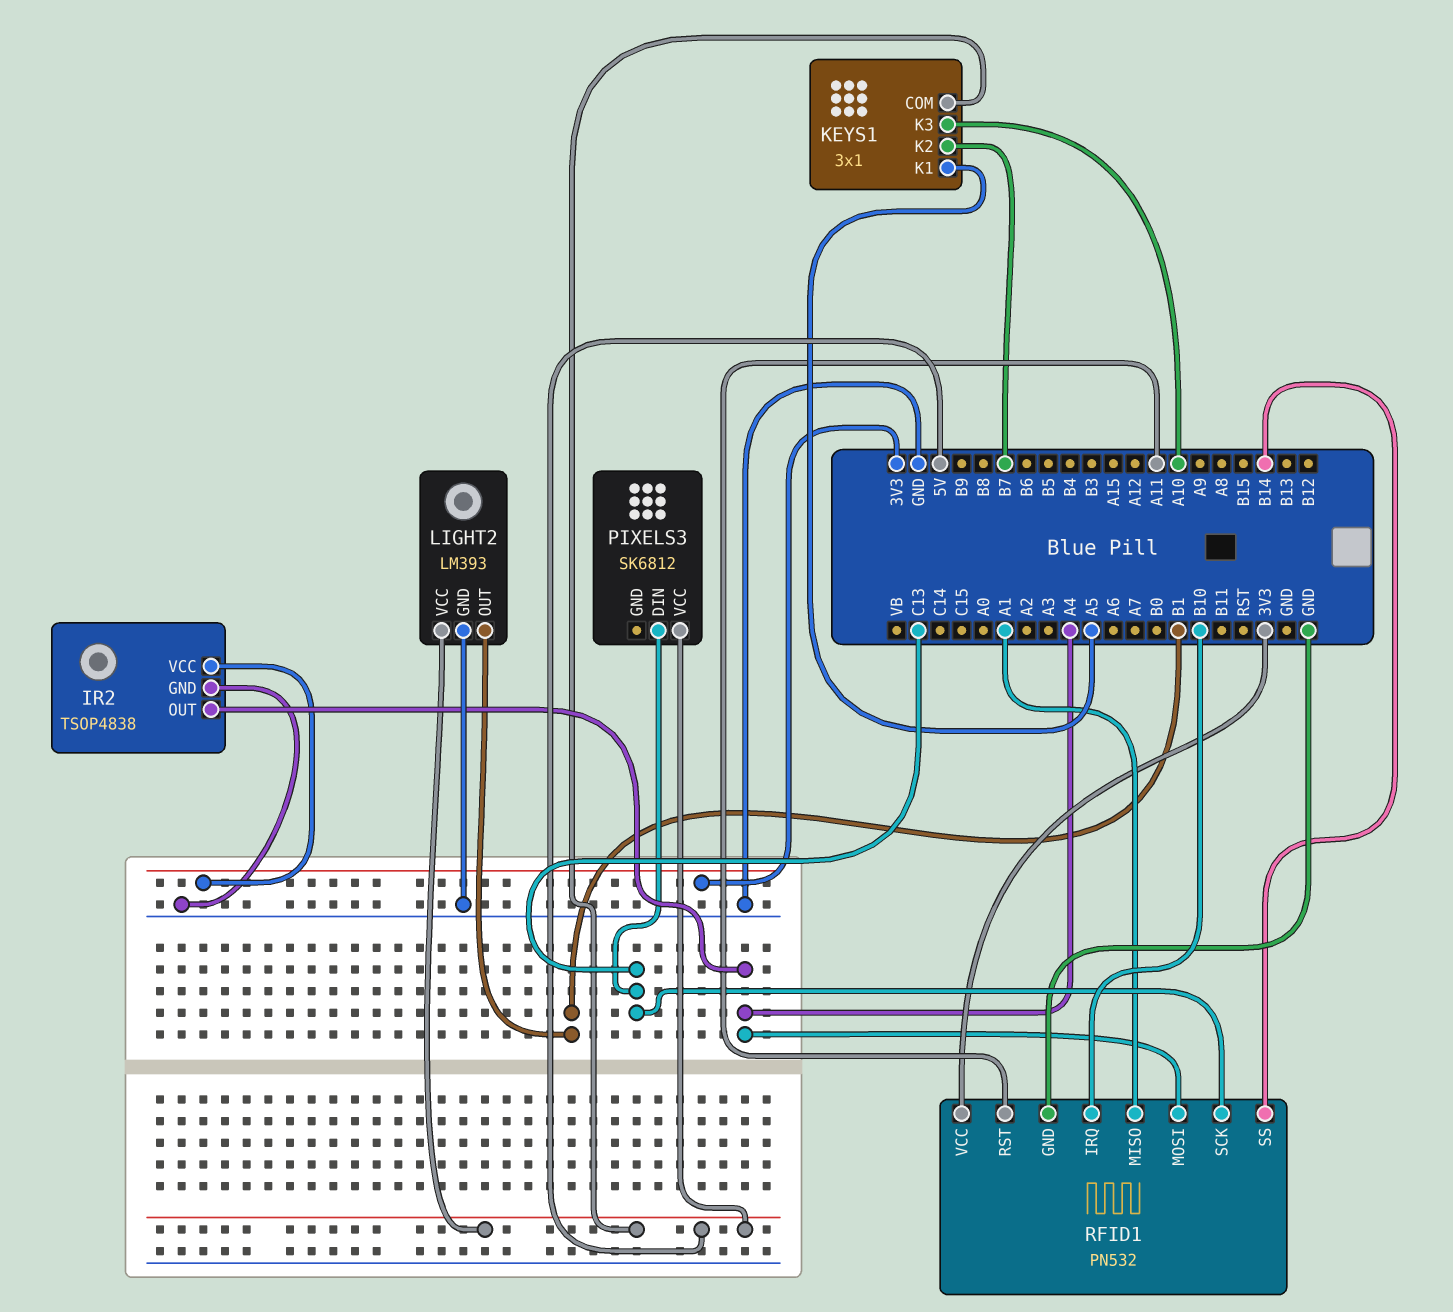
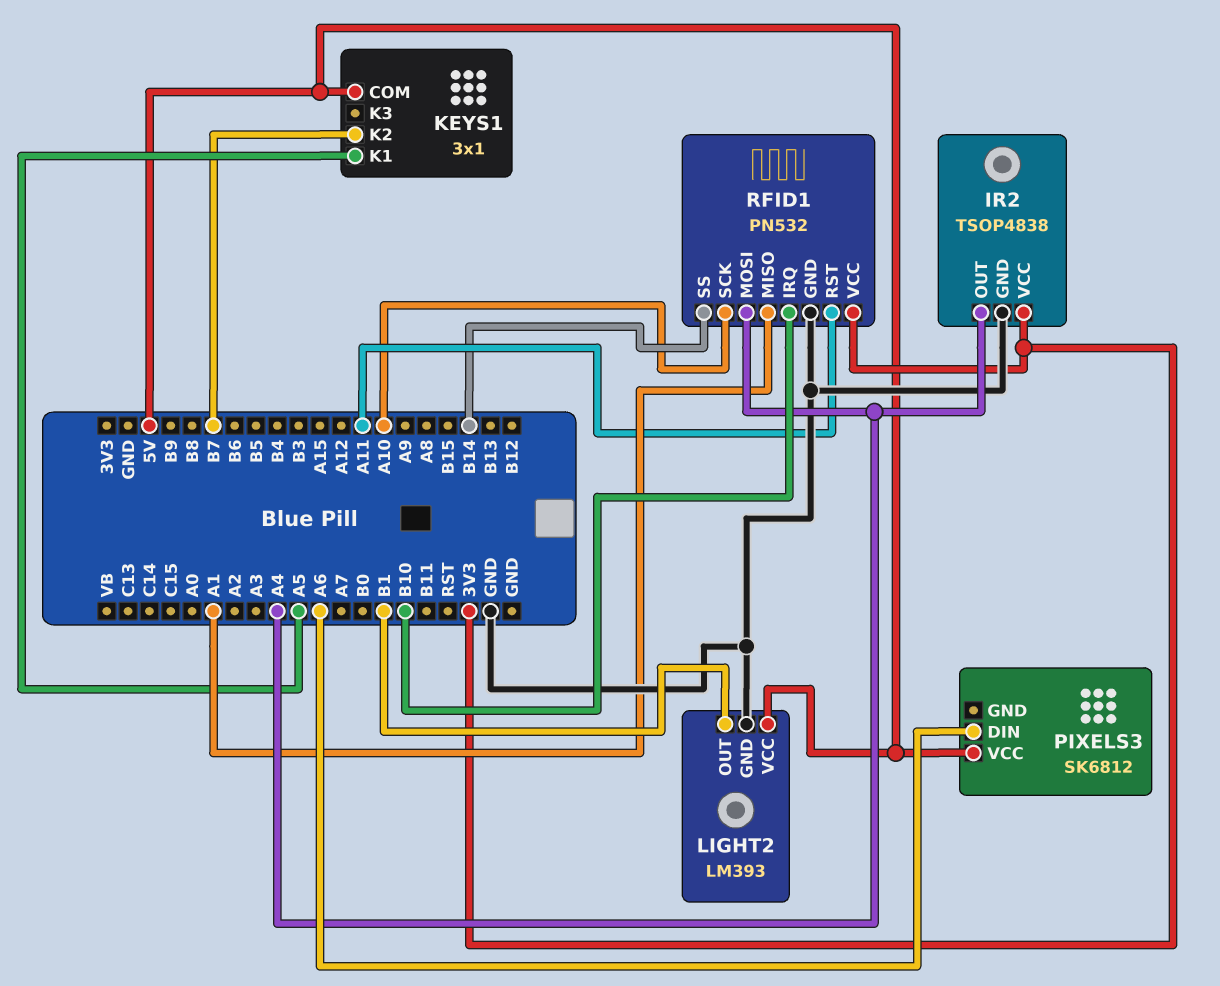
KEYS1 pin K3: A10 -> none
PIXELS3 pin DIN: C13 -> A6
RFID1 pin SCK: C13 -> A10

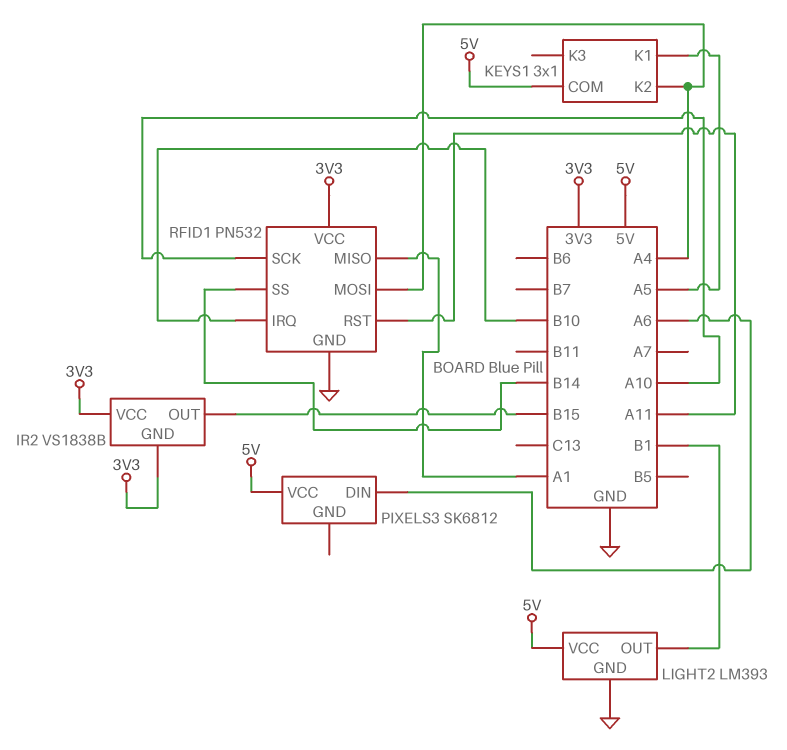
IR2: TSOP4838 -> VS1838B
IR2 pin GND: GND -> 3V3
IR2 pin OUT: A4 -> B15
KEYS1 pin K2: B7 -> A4

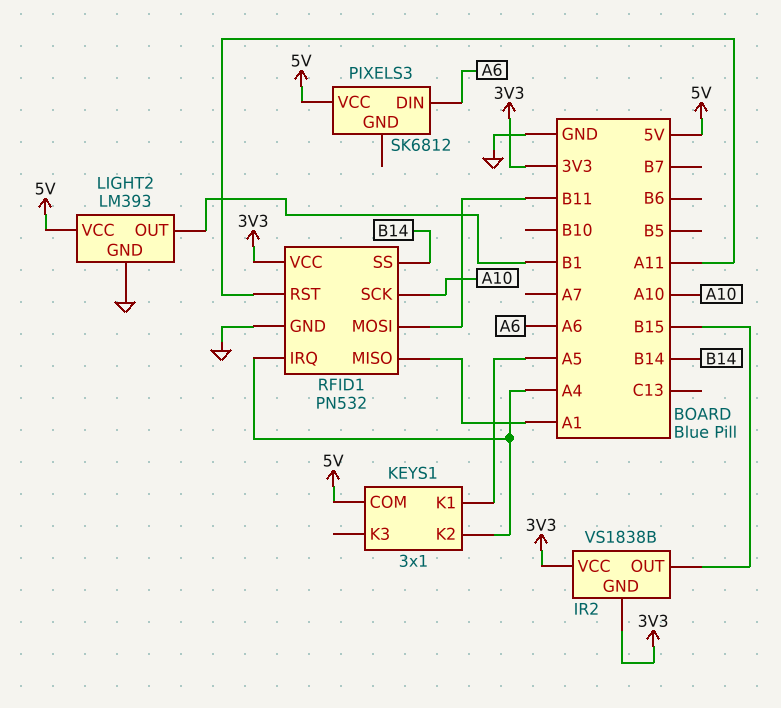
RFID1 pin IRQ: B10 -> A4
RFID1 pin MOSI: A4 -> B11

